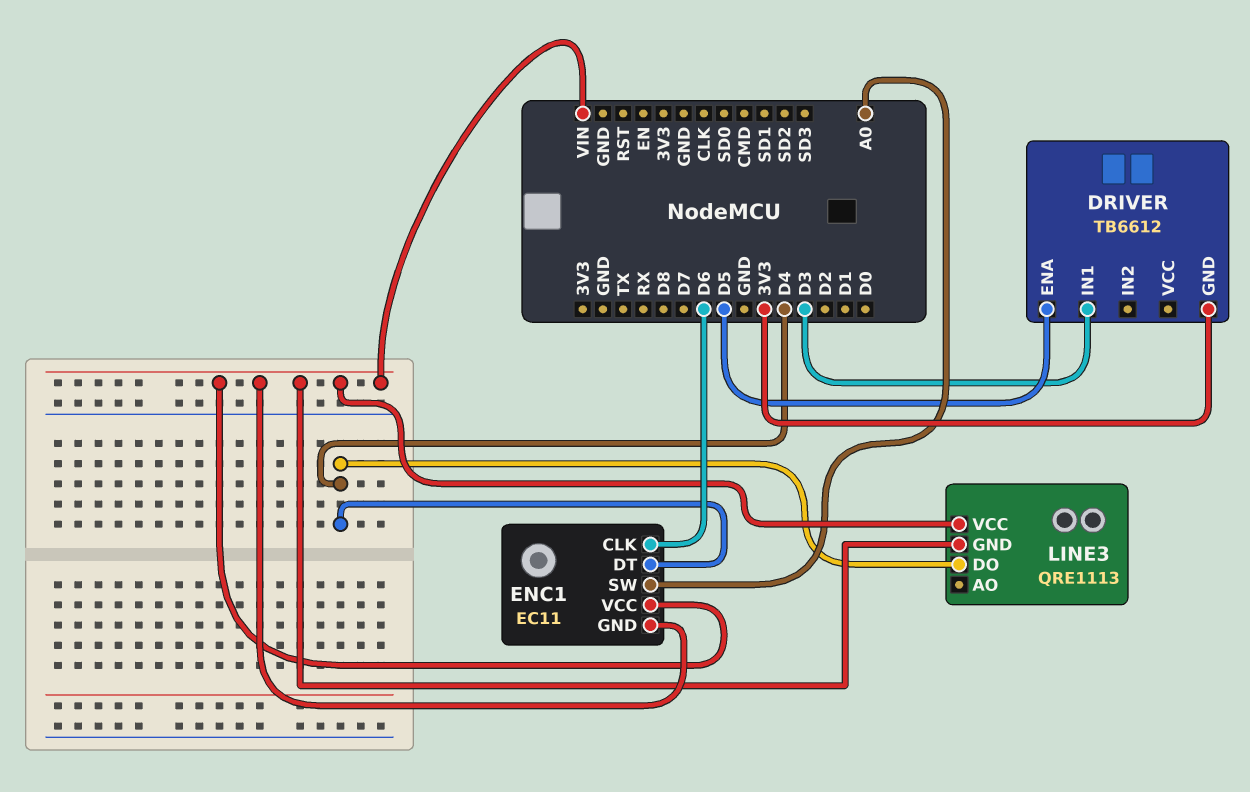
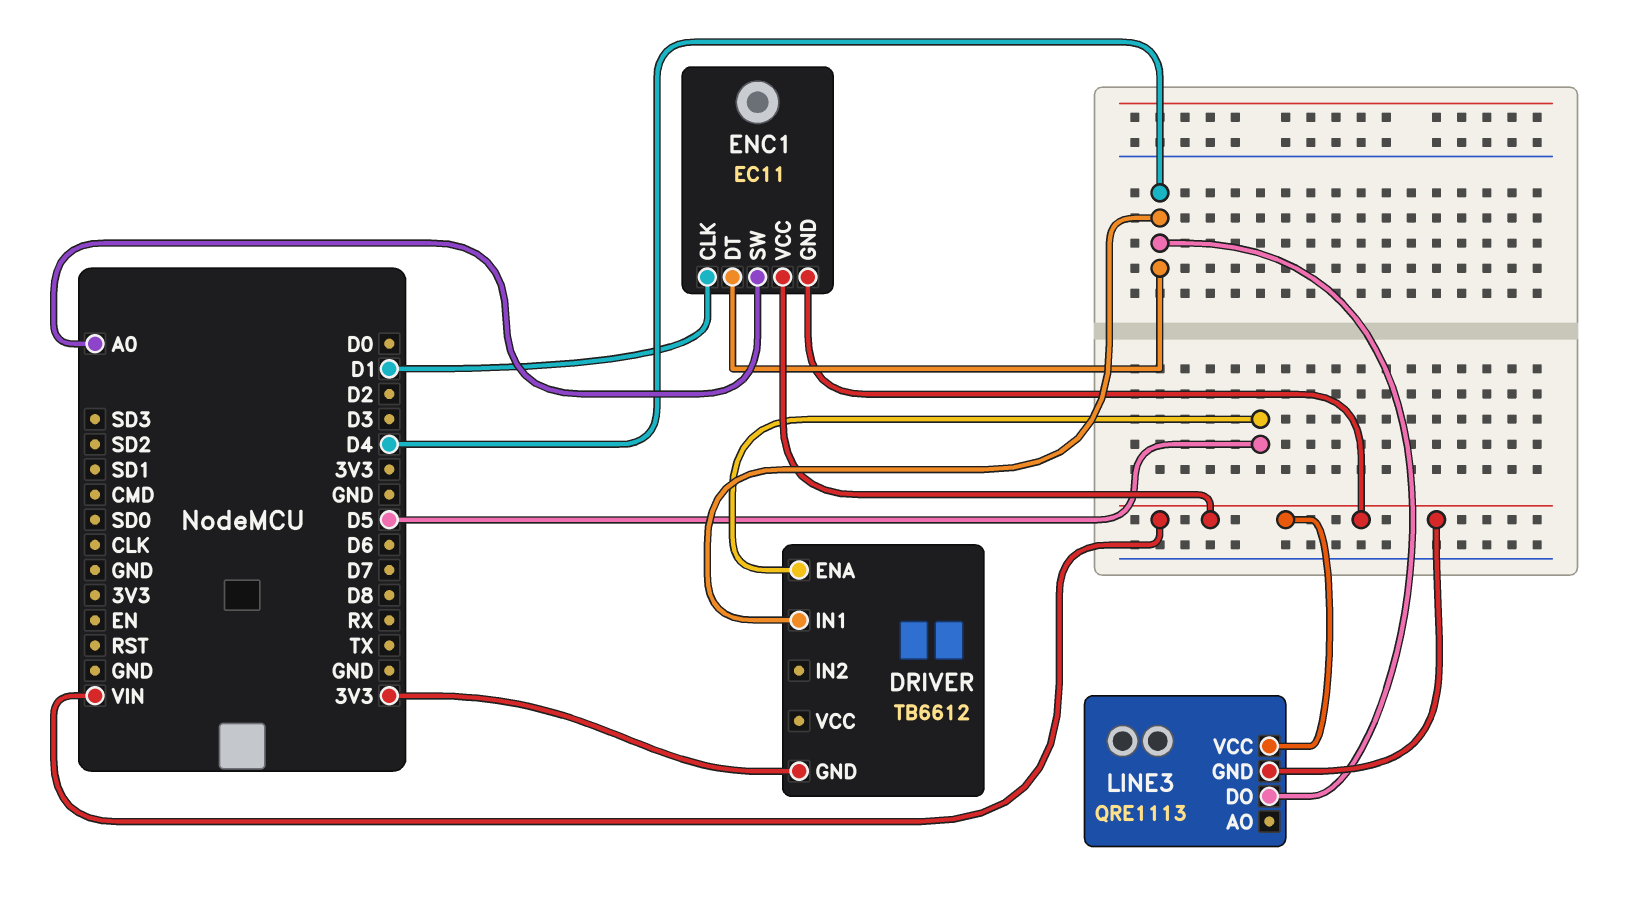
DRIVER pin IN1: D3 -> D4
ENC1 pin CLK: D6 -> D1

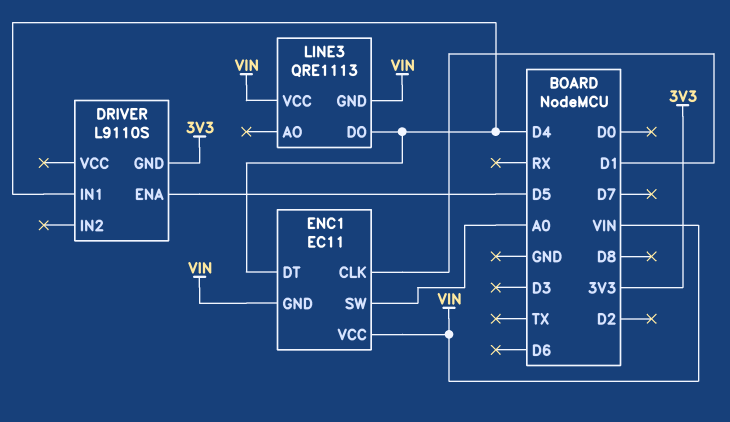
DRIVER: TB6612 -> L9110S

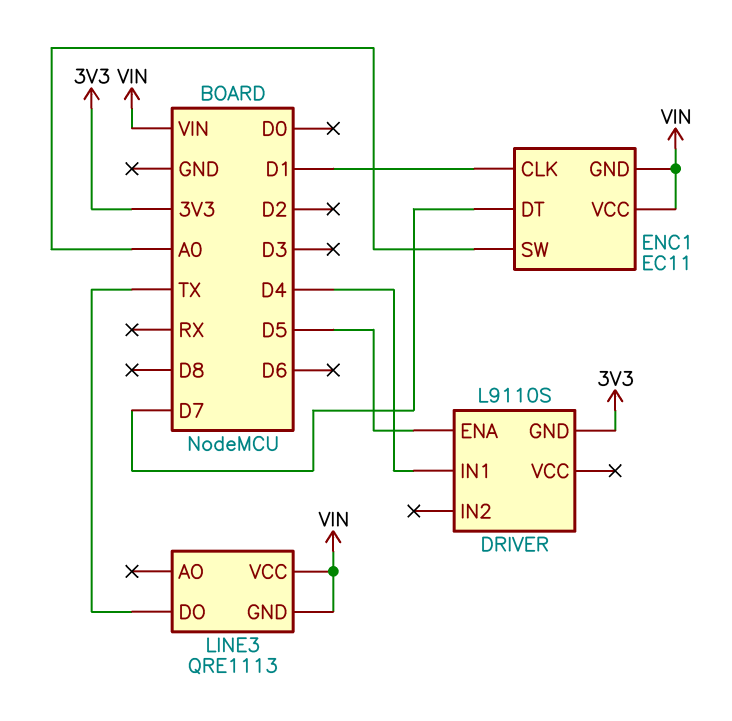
ENC1 pin DT: D4 -> D7
LINE3 pin DO: D4 -> TX

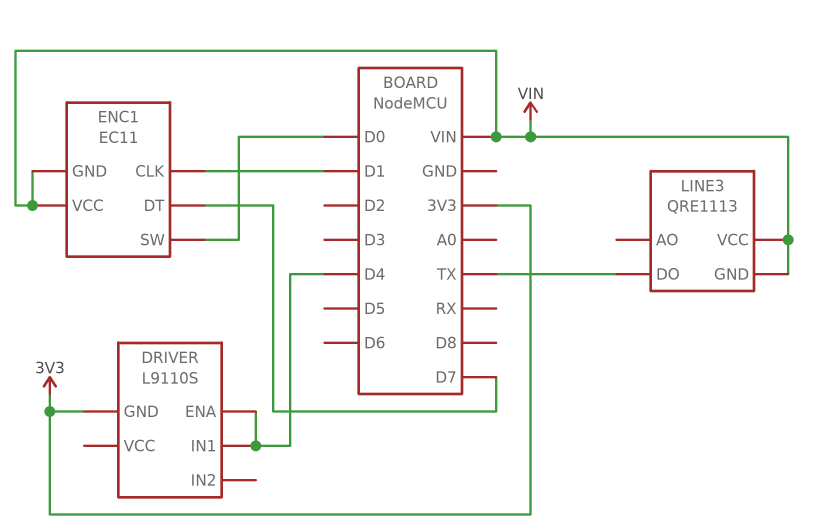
DRIVER pin ENA: D5 -> D4
ENC1 pin SW: A0 -> D0

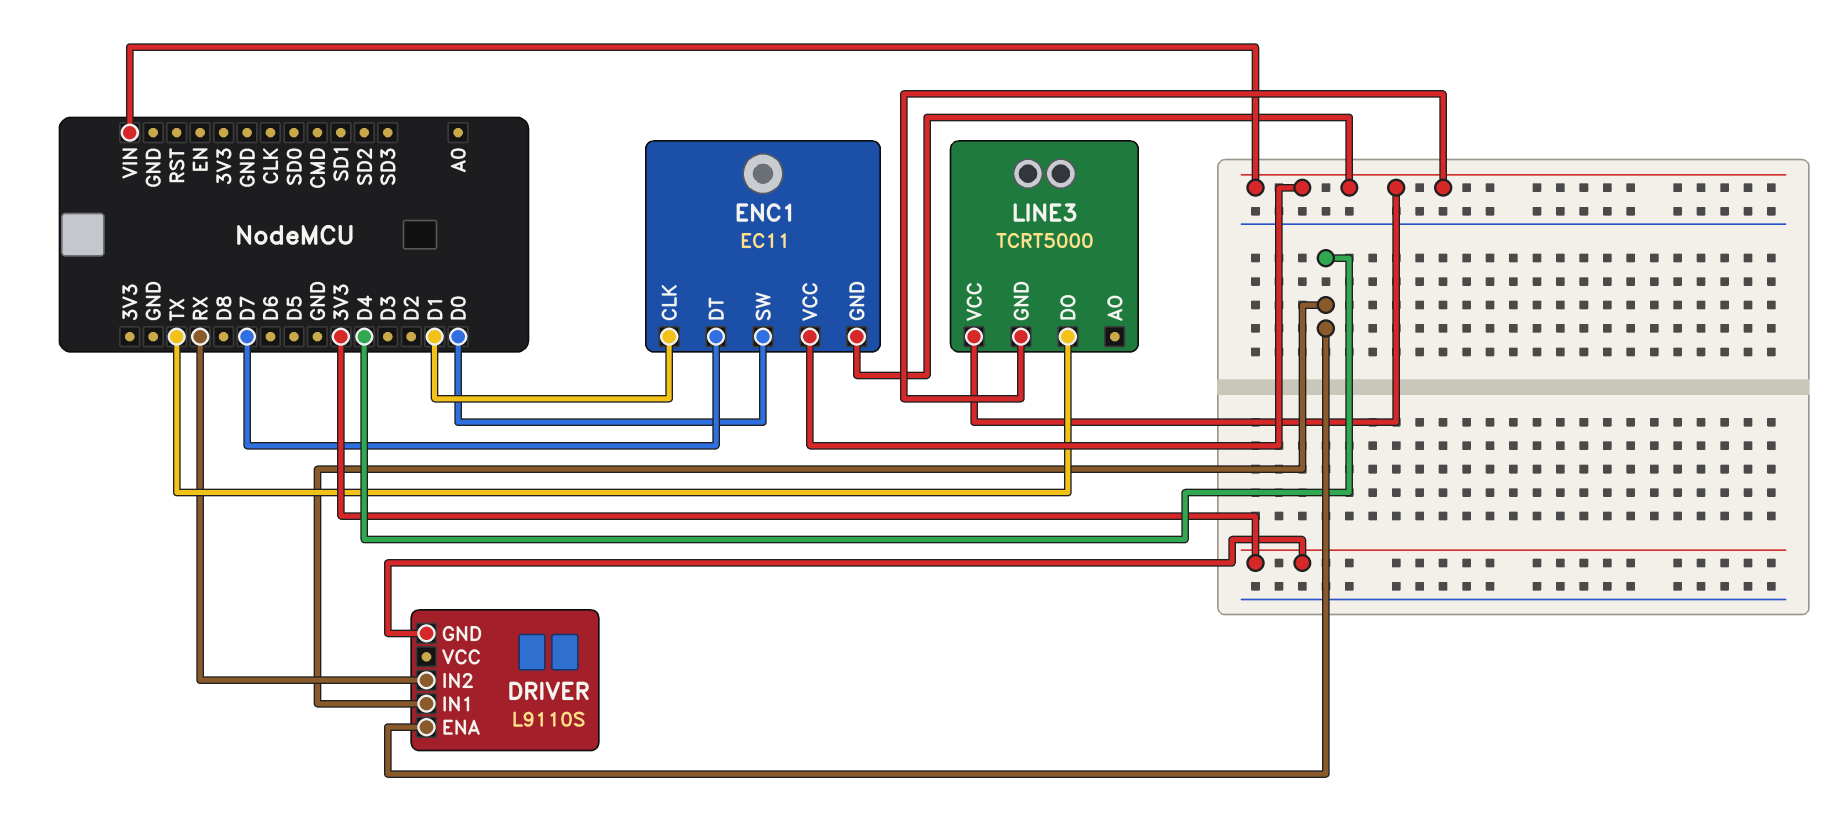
DRIVER pin IN2: none -> RX
LINE3: QRE1113 -> TCRT5000

